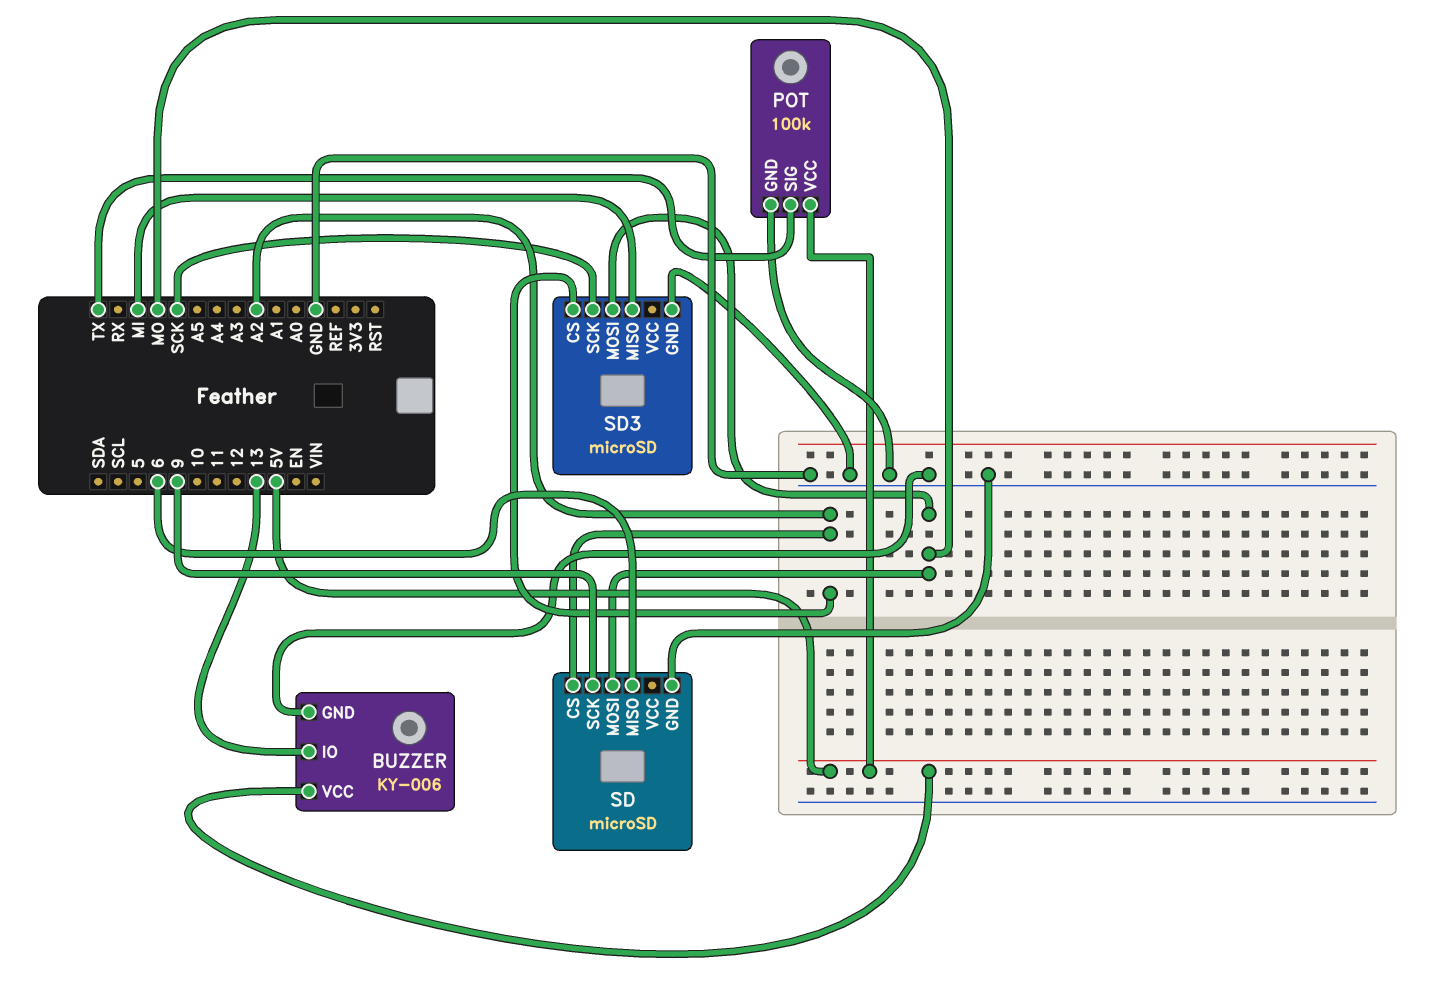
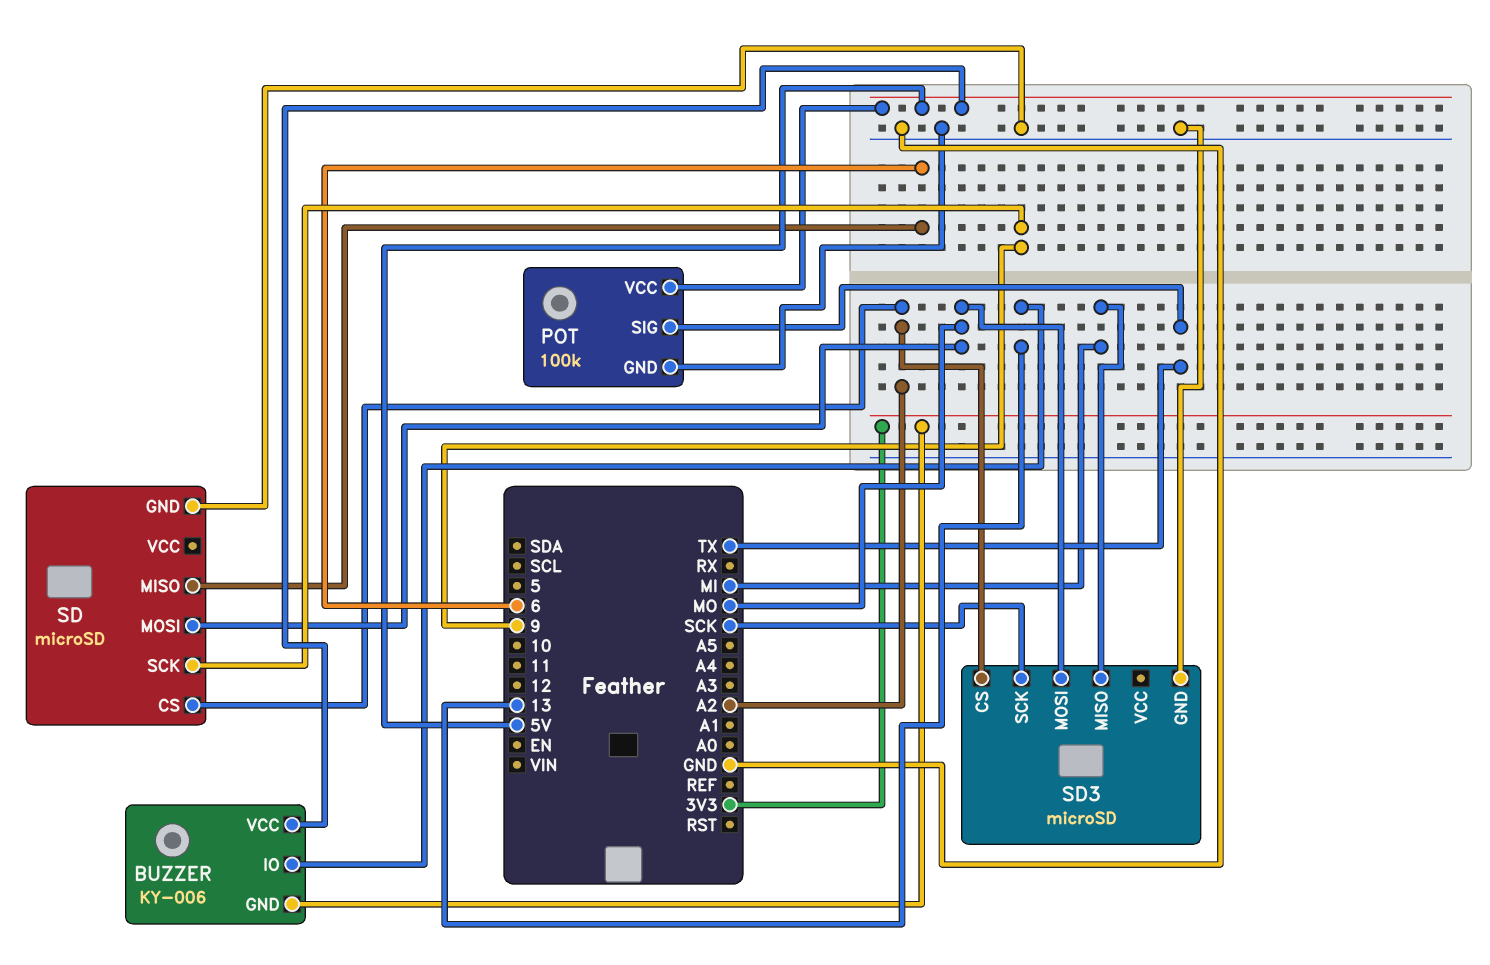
BUZZER pin GND: GND -> 3V3

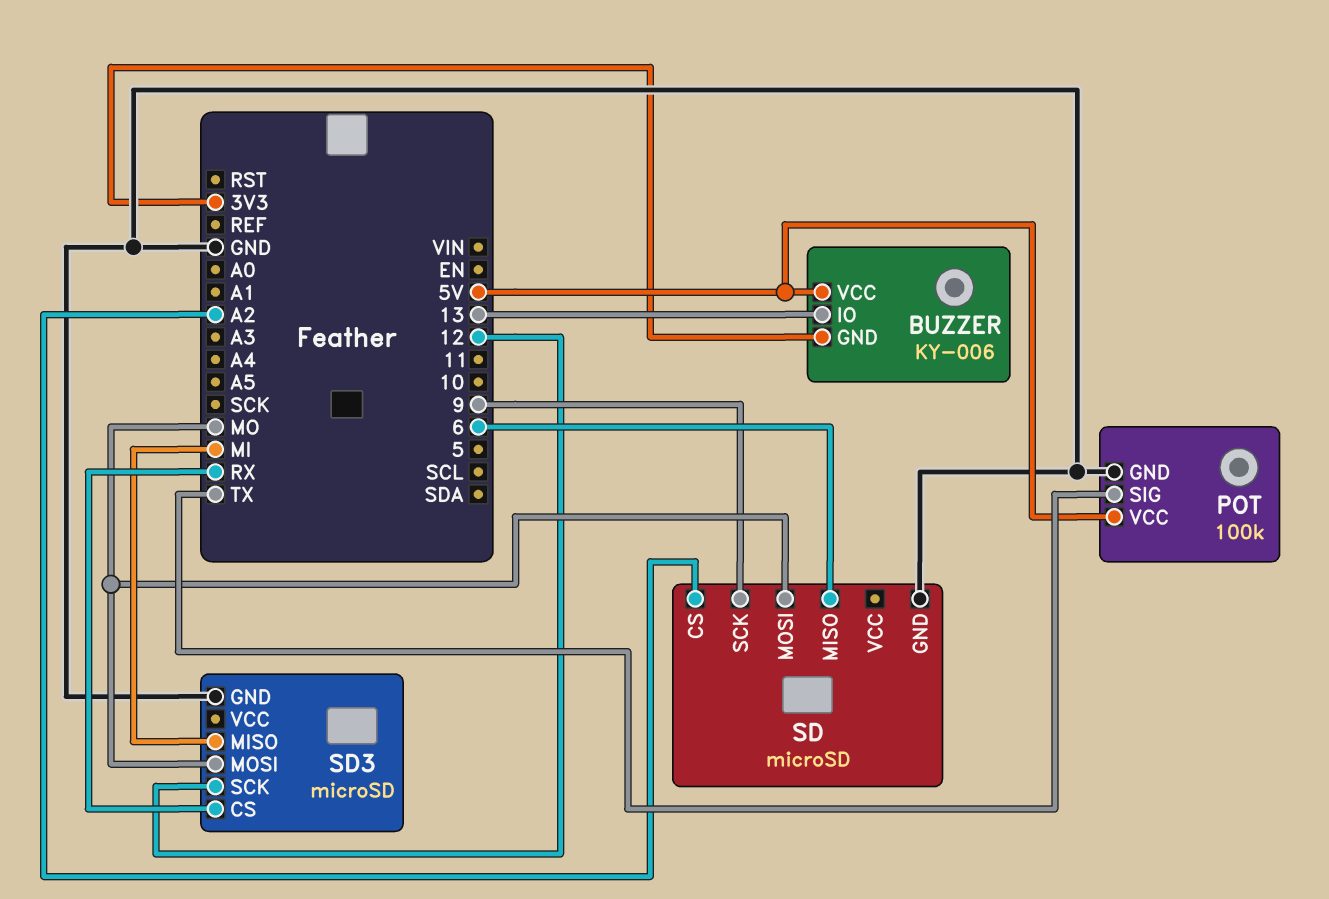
SD3 pin CS: A2 -> RX
SD3 pin SCK: SCK -> 12

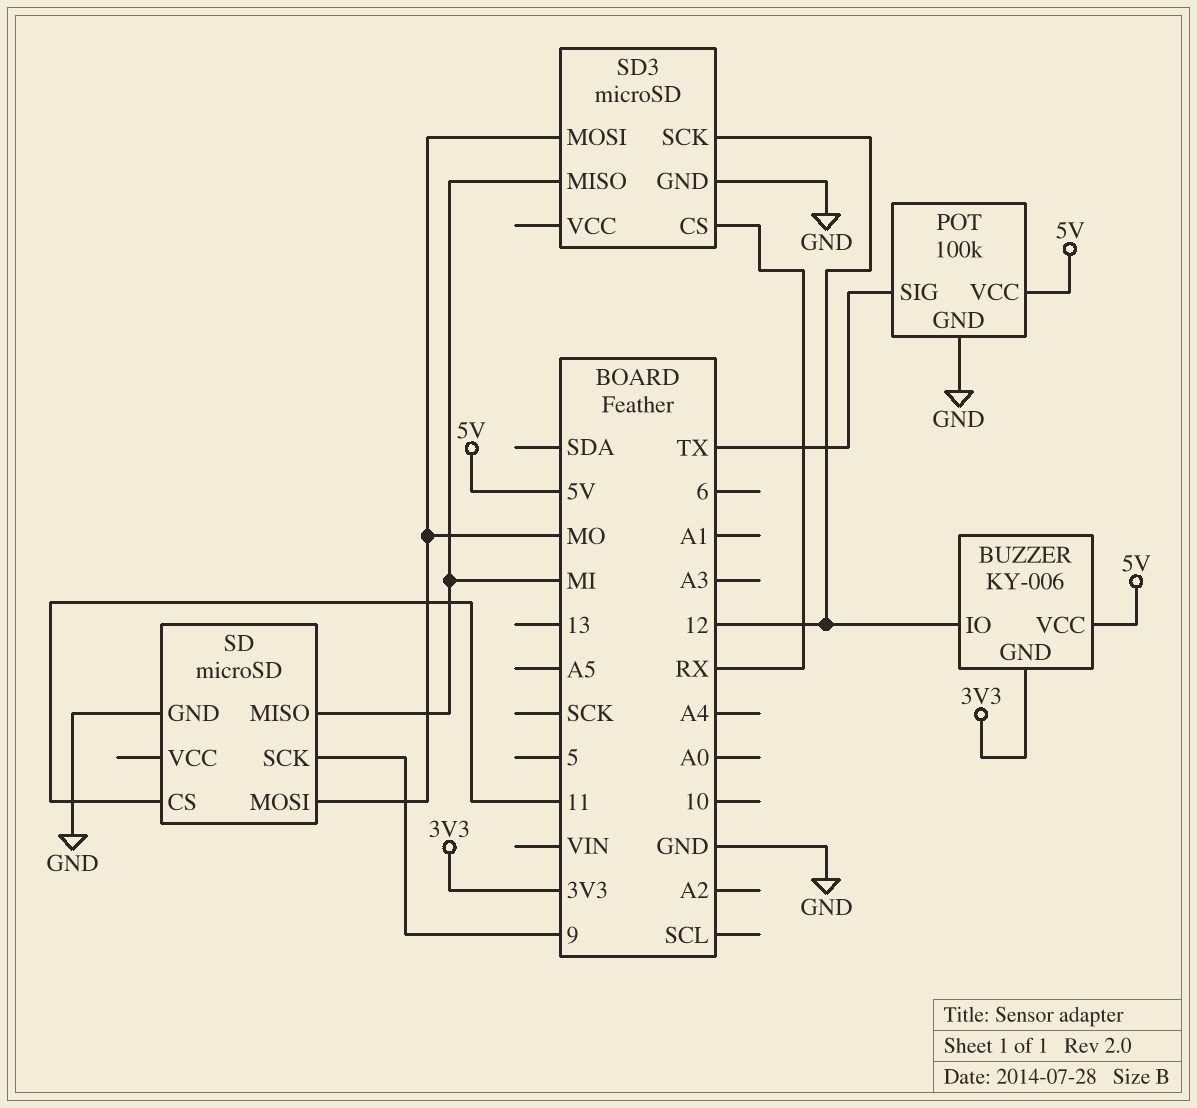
BUZZER pin IO: 13 -> 12
SD pin CS: A2 -> 11
SD pin MISO: 6 -> MI

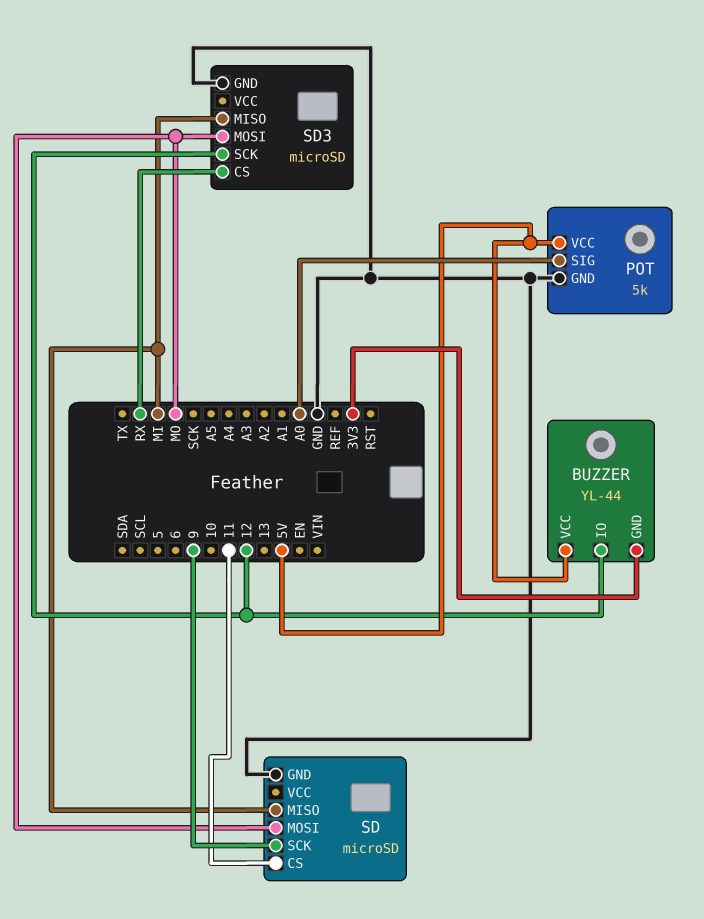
BUZZER: KY-006 -> YL-44
POT: 100k -> 5k
POT pin SIG: TX -> A0

